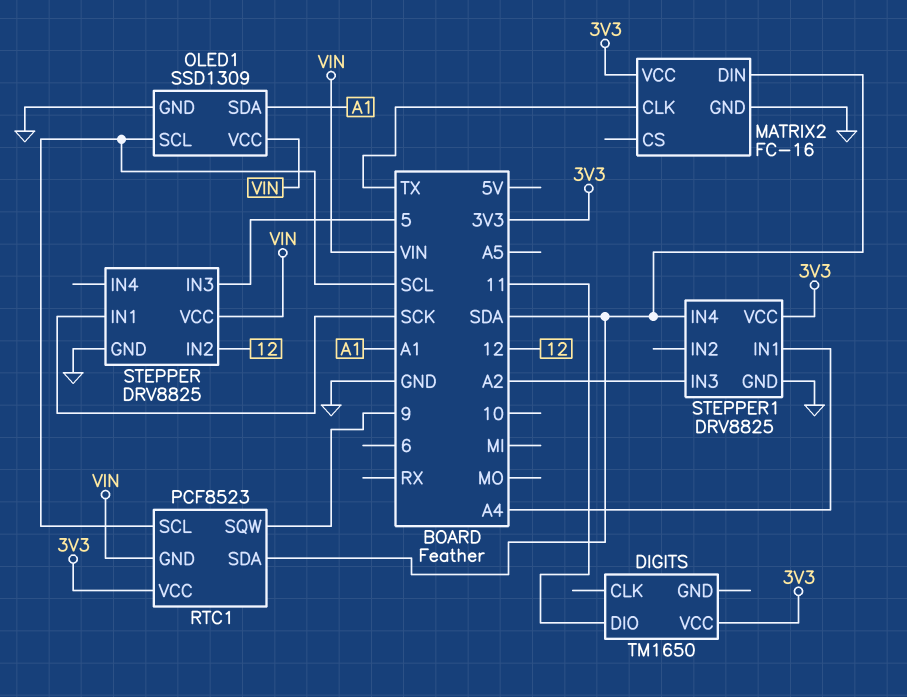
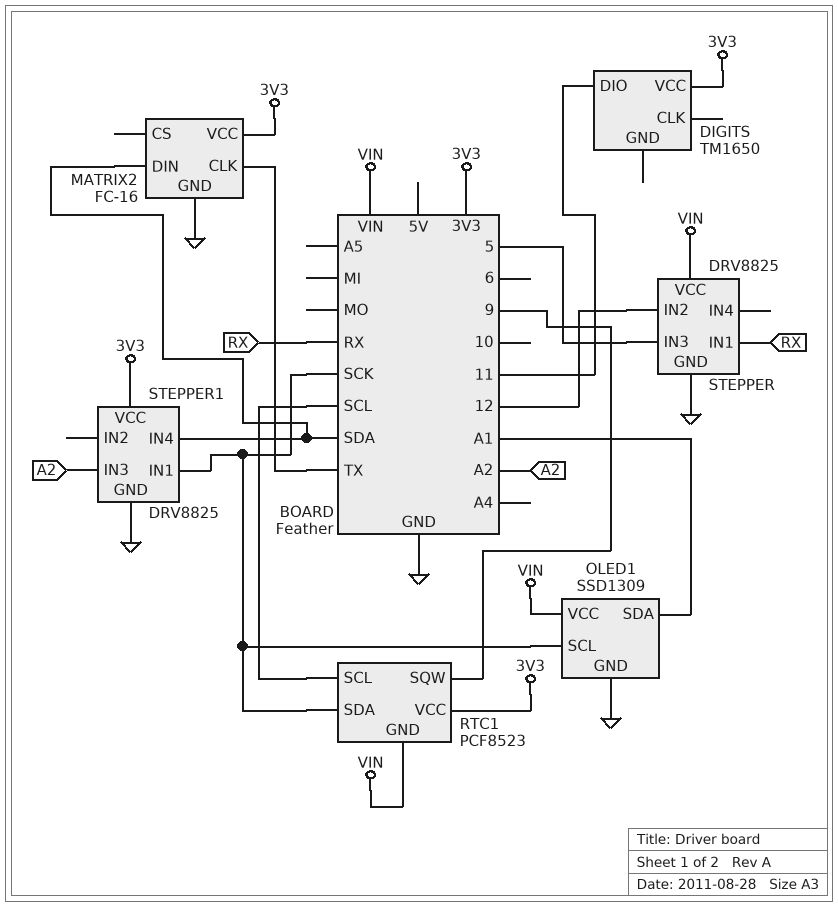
OLED1 pin SCL: SCL -> SCK
RTC1 pin SDA: SDA -> SCK
STEPPER pin IN1: SCK -> RX
STEPPER1 pin IN1: A4 -> SCK

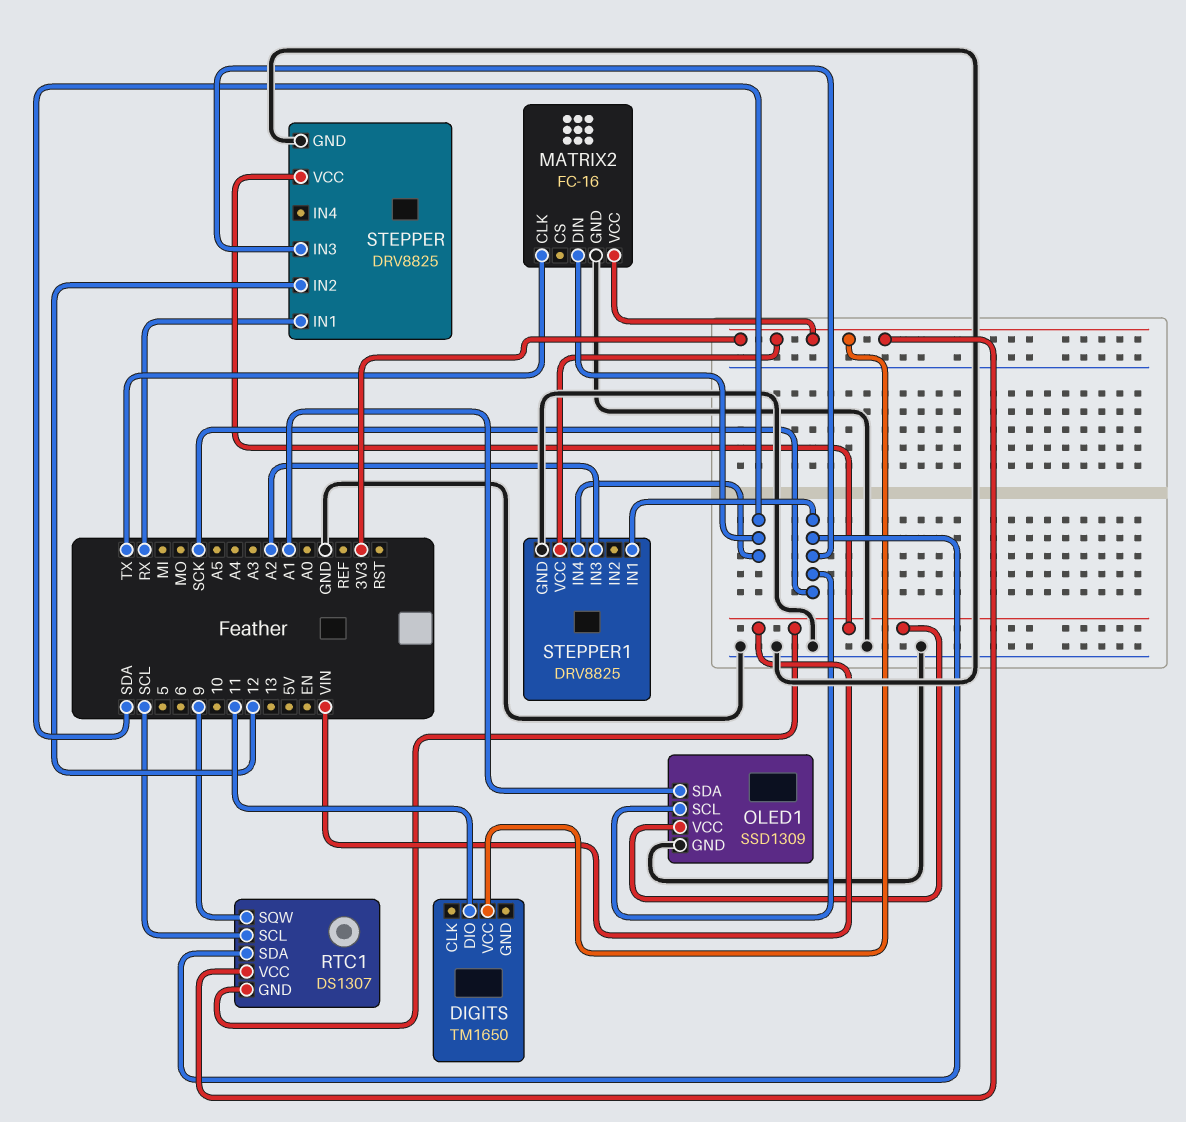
RTC1: PCF8523 -> DS1307
STEPPER pin IN3: 5 -> SCK

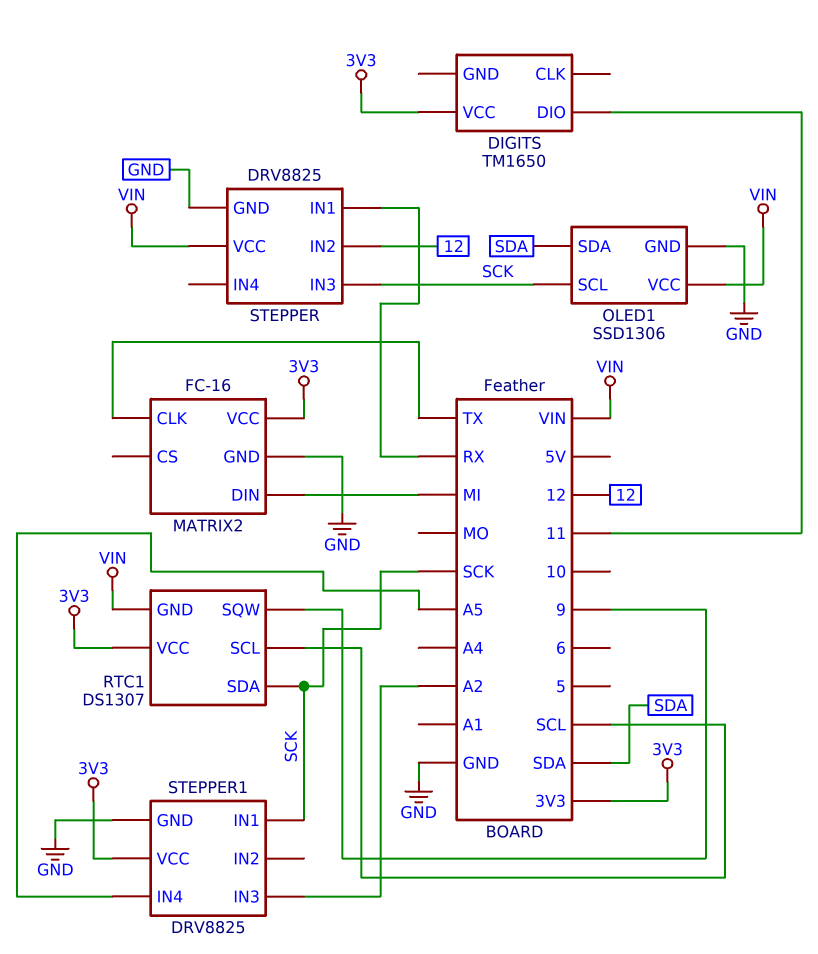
MATRIX2 pin DIN: SDA -> MI
OLED1: SSD1309 -> SSD1306
OLED1 pin SDA: A1 -> SDA
STEPPER1 pin IN4: SDA -> A5

